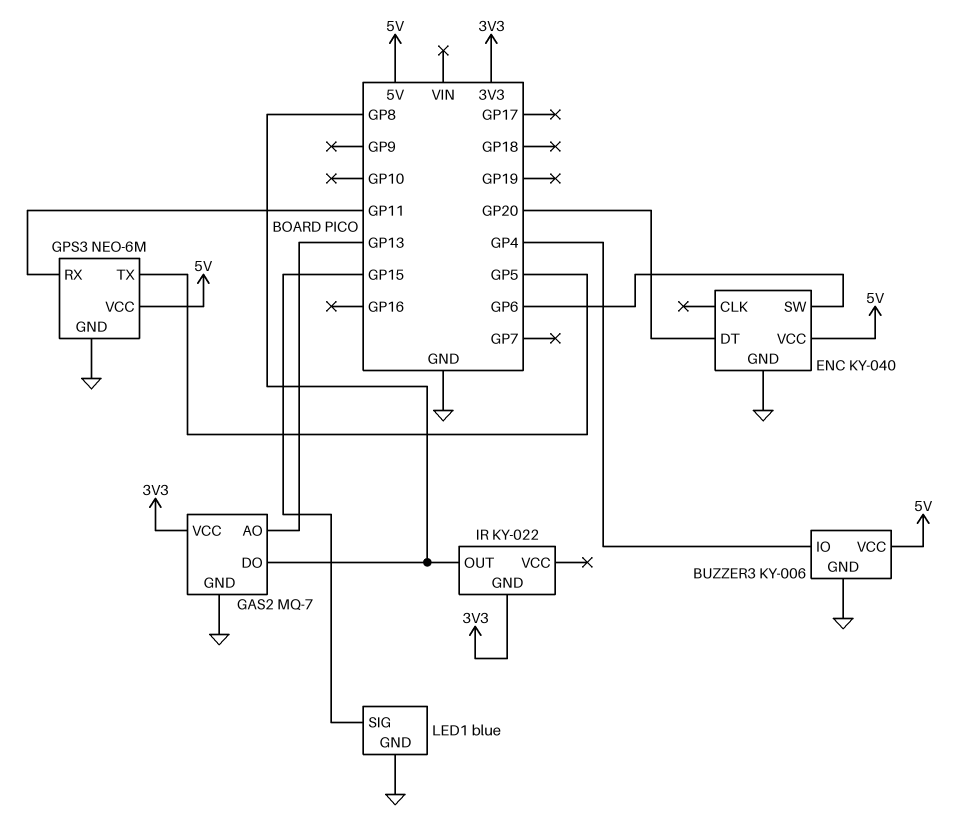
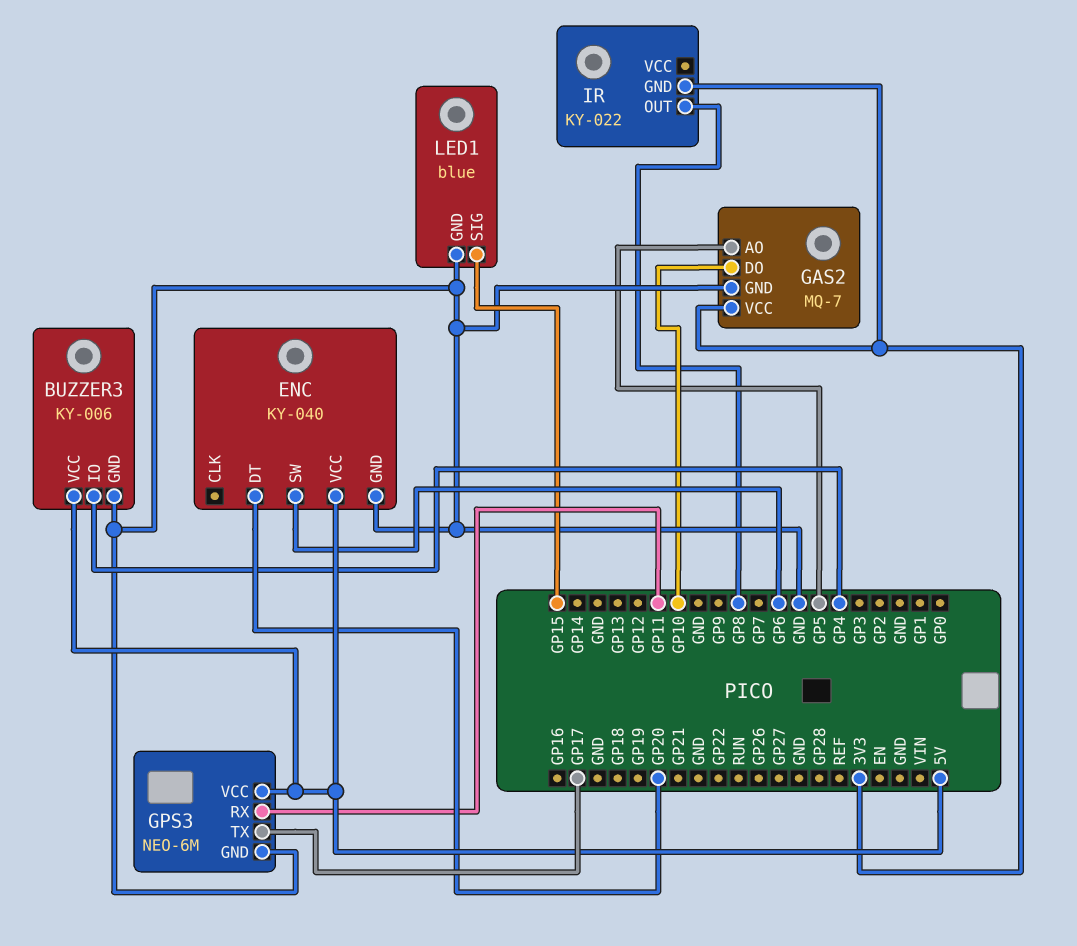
GAS2 pin AO: GP13 -> GP5
GAS2 pin DO: GP8 -> GP10
GPS3 pin TX: GP5 -> GP17

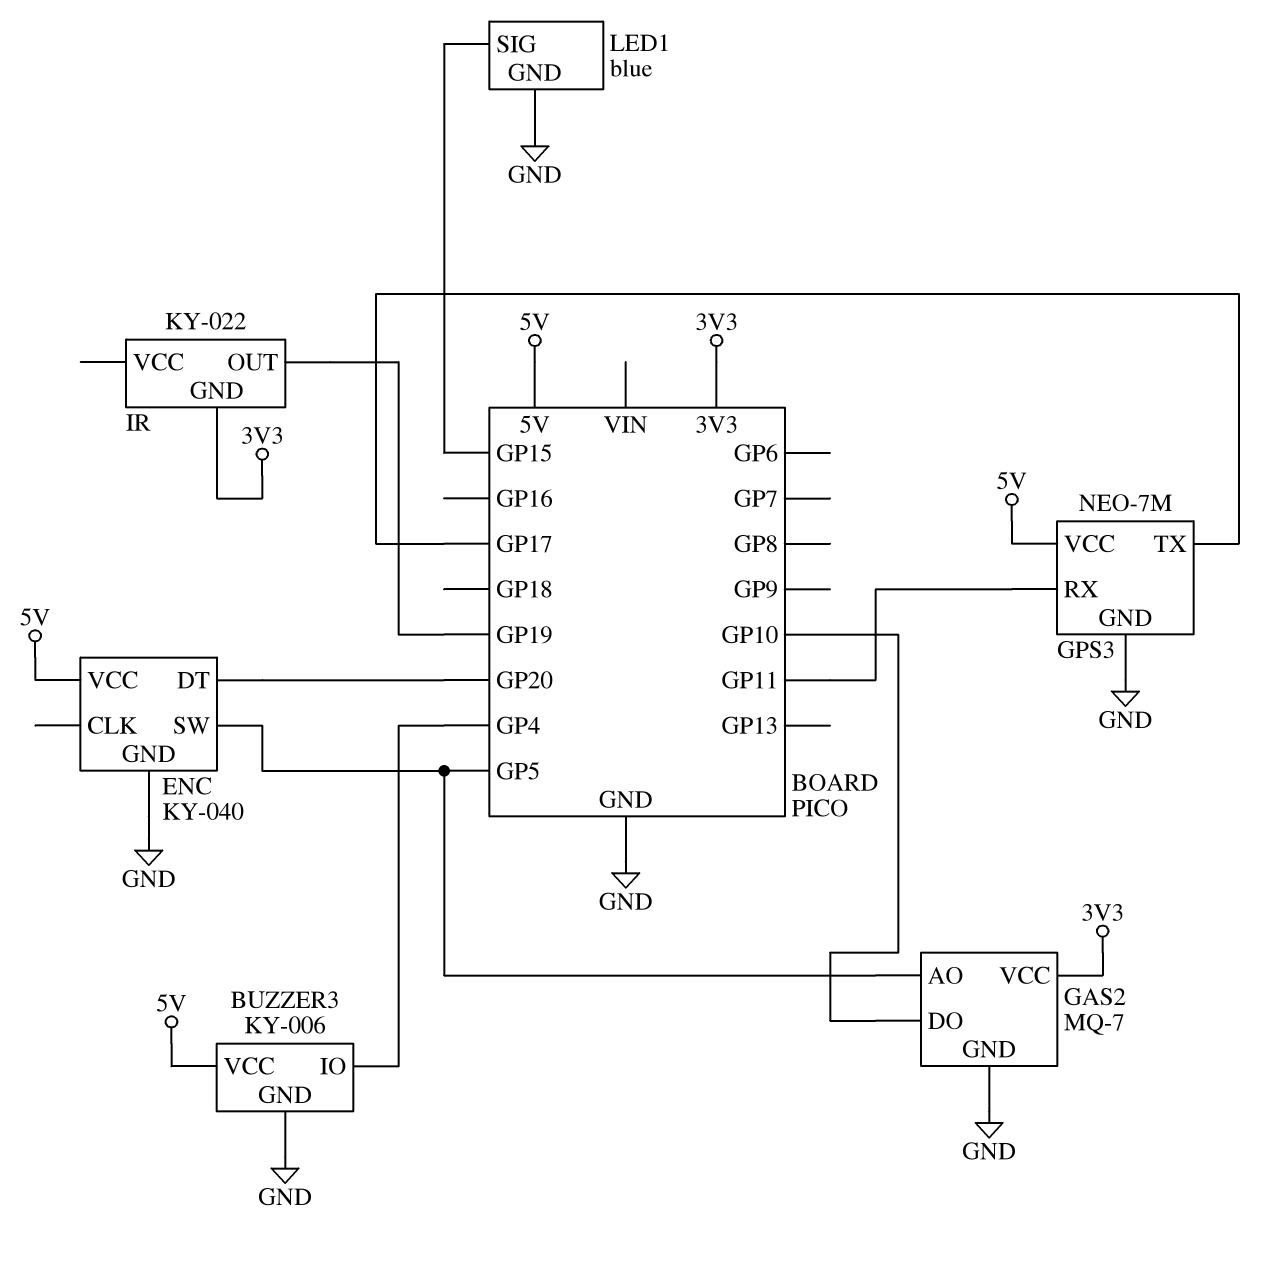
ENC pin SW: GP6 -> GP5
GPS3: NEO-6M -> NEO-7M
IR pin OUT: GP8 -> GP19

